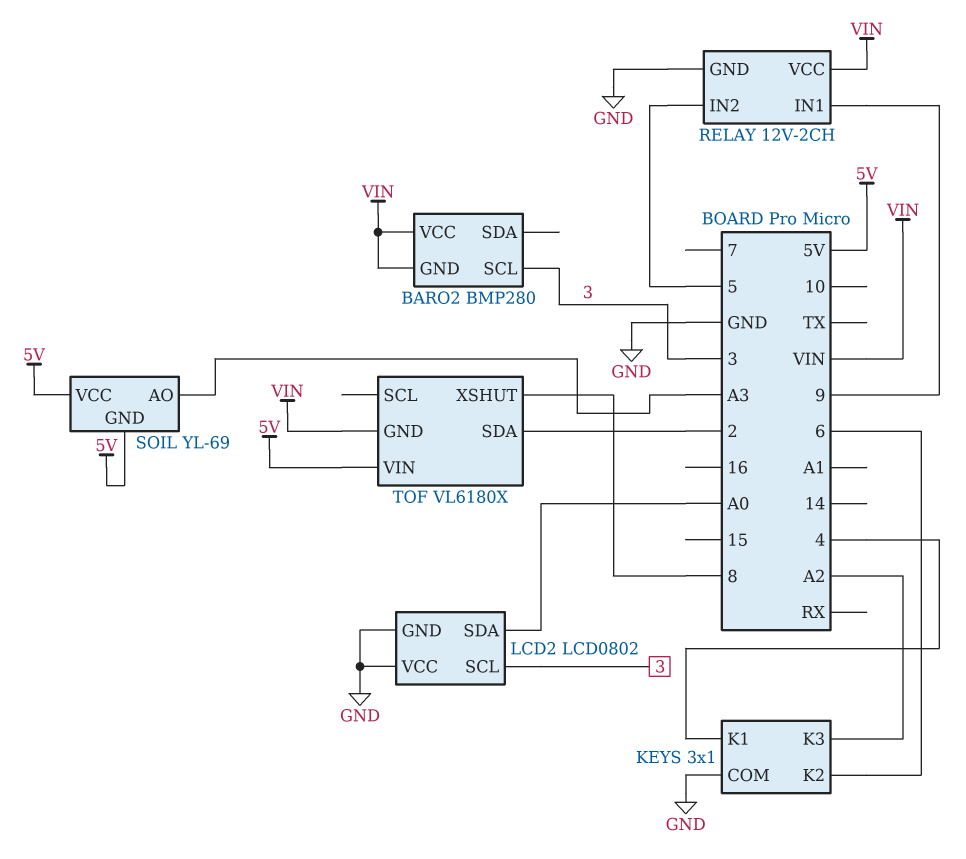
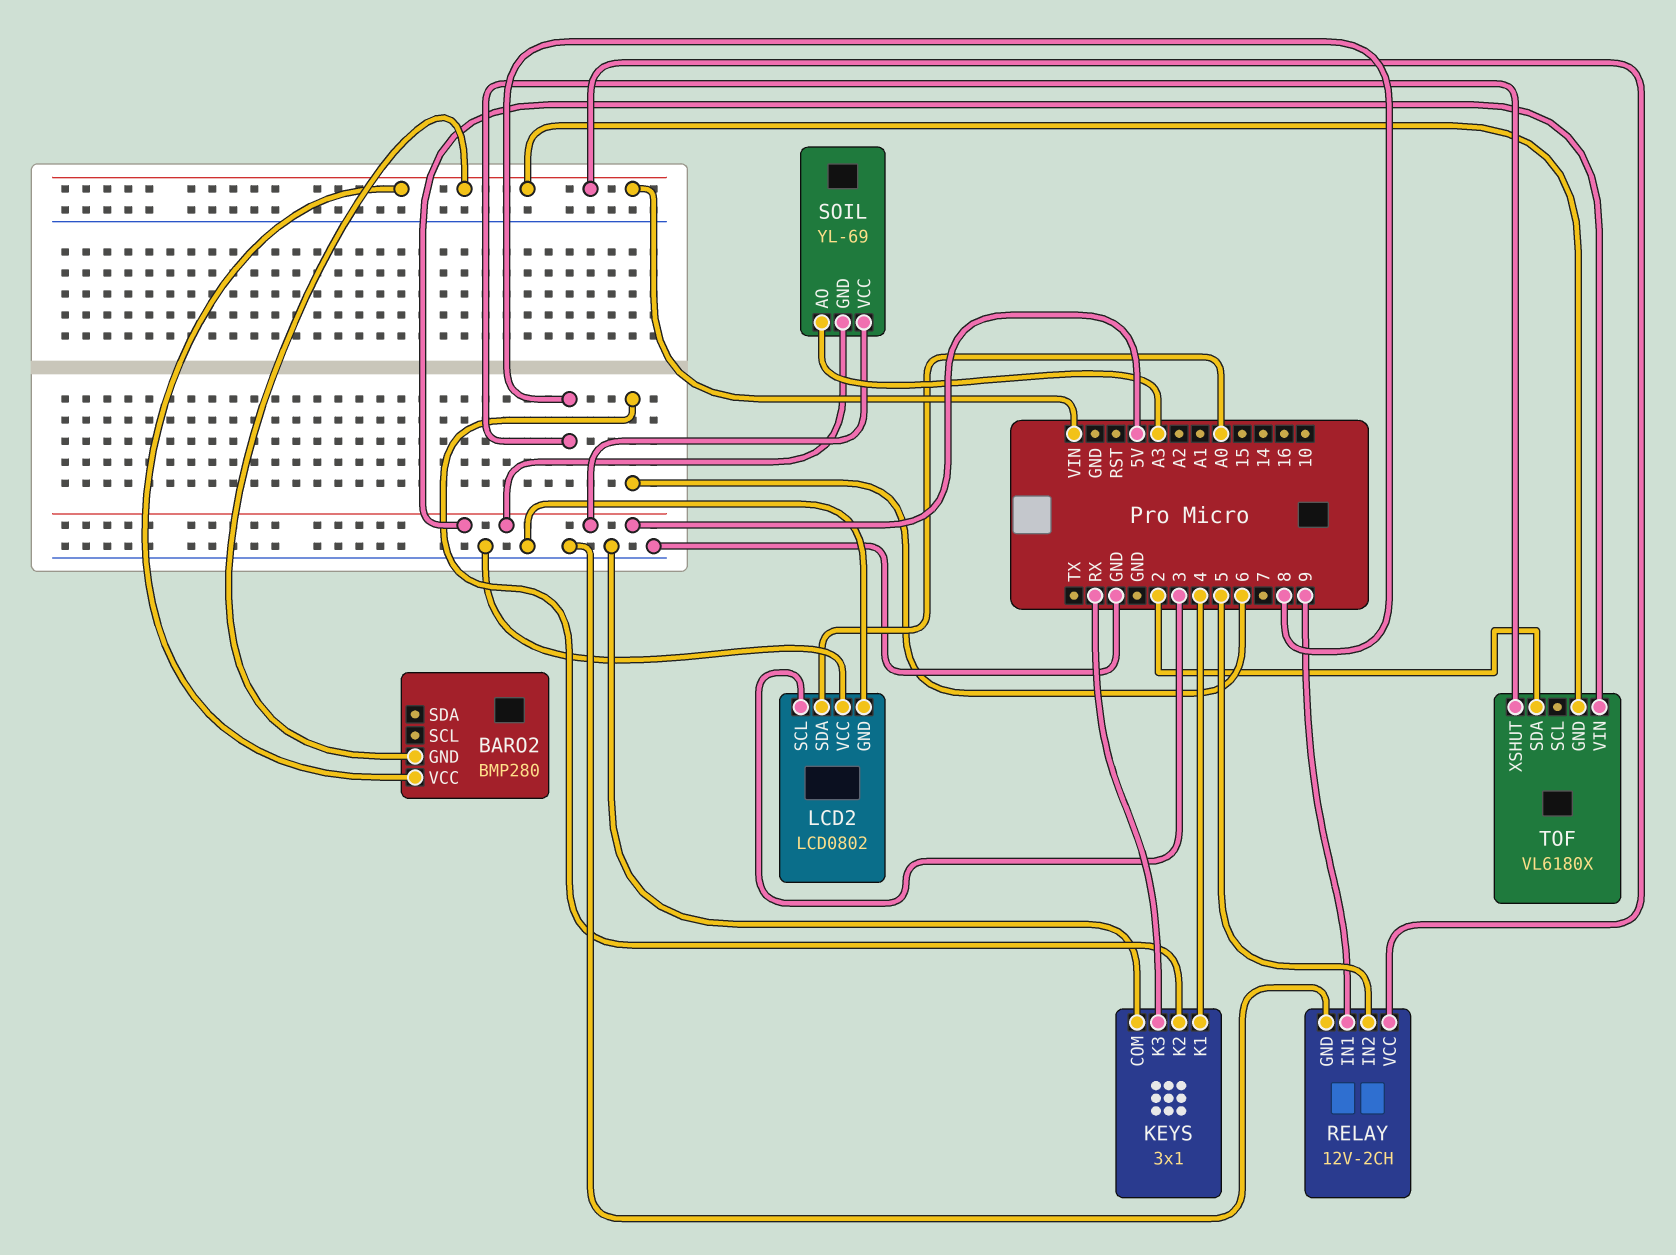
BARO2 pin SCL: 3 -> none
KEYS pin K3: A2 -> RX

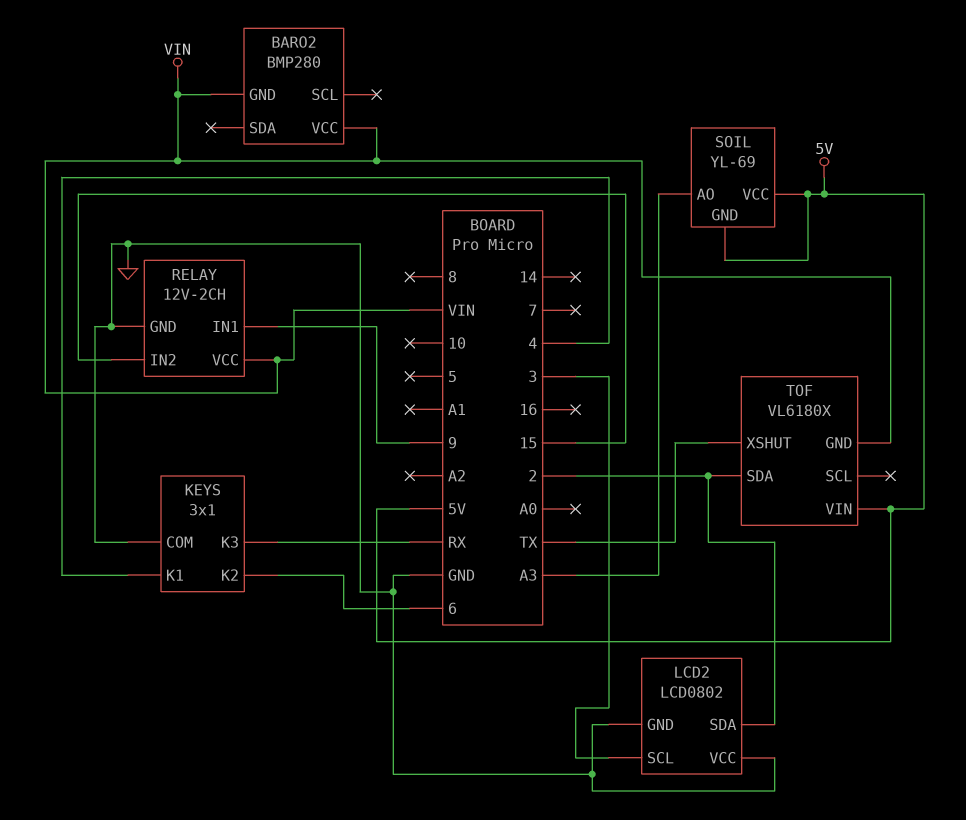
LCD2 pin SDA: A0 -> 2
RELAY pin IN2: 5 -> 15
TOF pin XSHUT: 8 -> TX

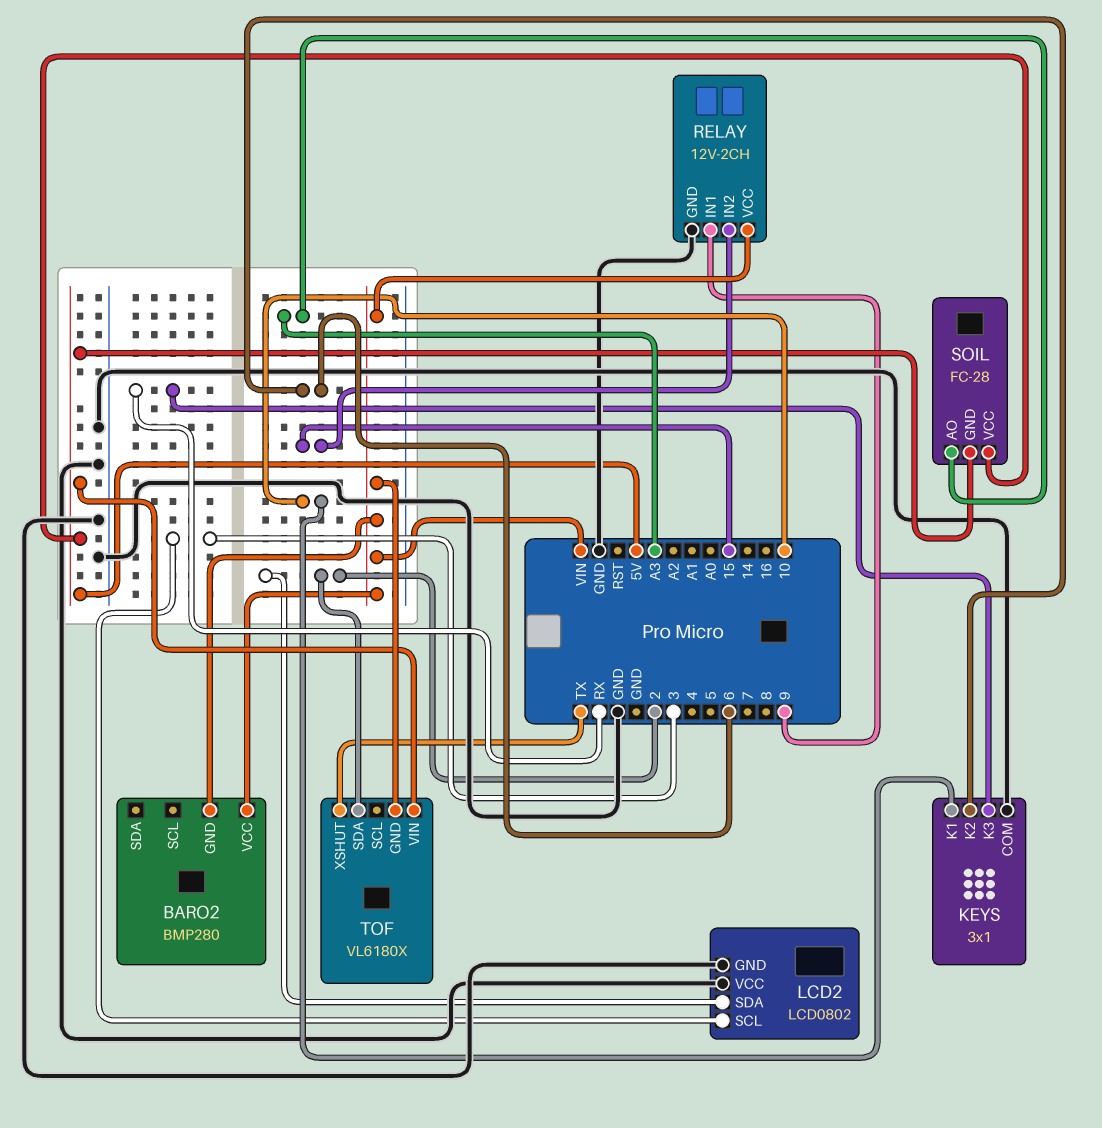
KEYS pin K1: 4 -> 10
SOIL: YL-69 -> FC-28

